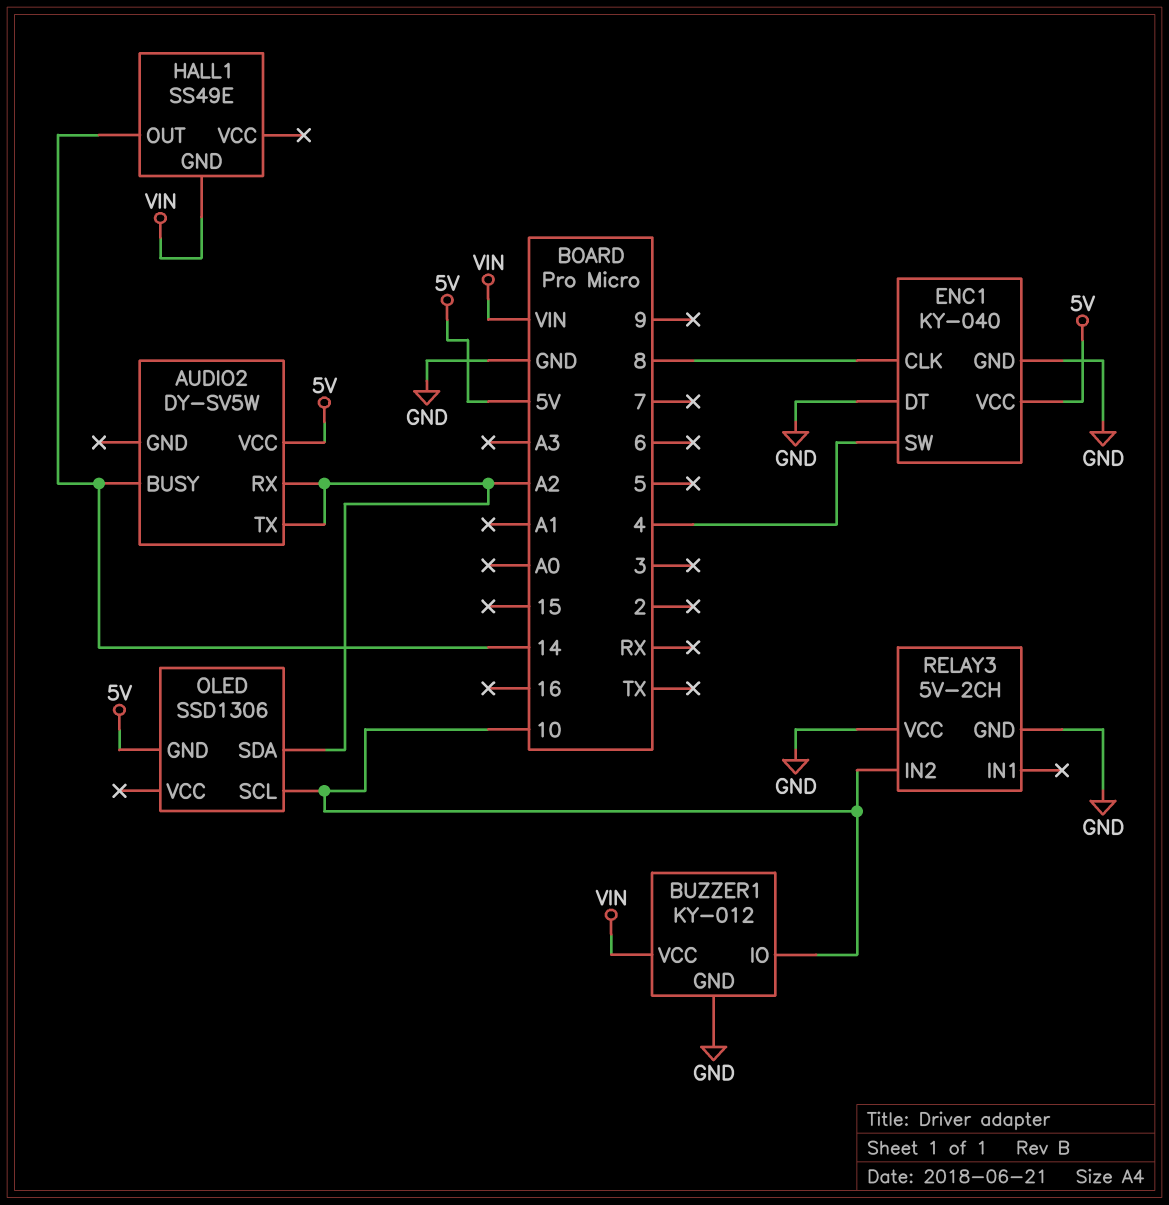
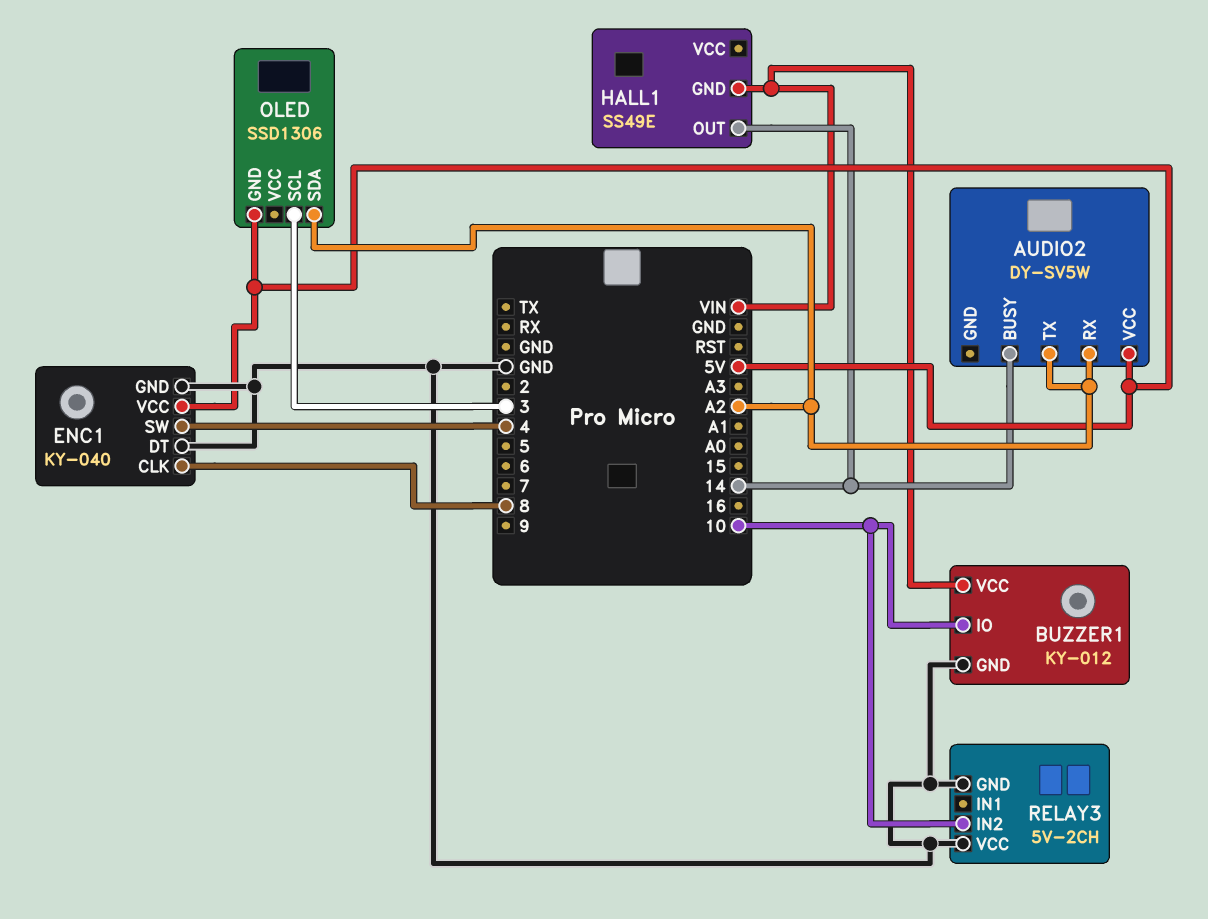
OLED pin SCL: 10 -> 3

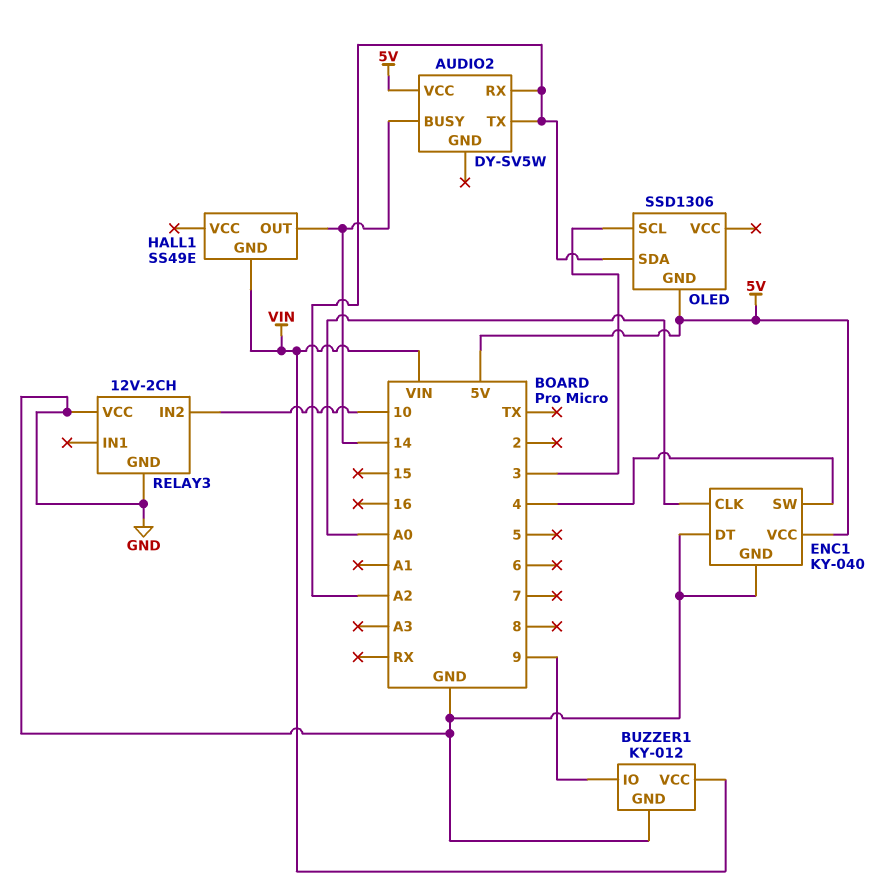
BUZZER1 pin IO: 10 -> 9
ENC1 pin CLK: 8 -> A0
RELAY3: 5V-2CH -> 12V-2CH

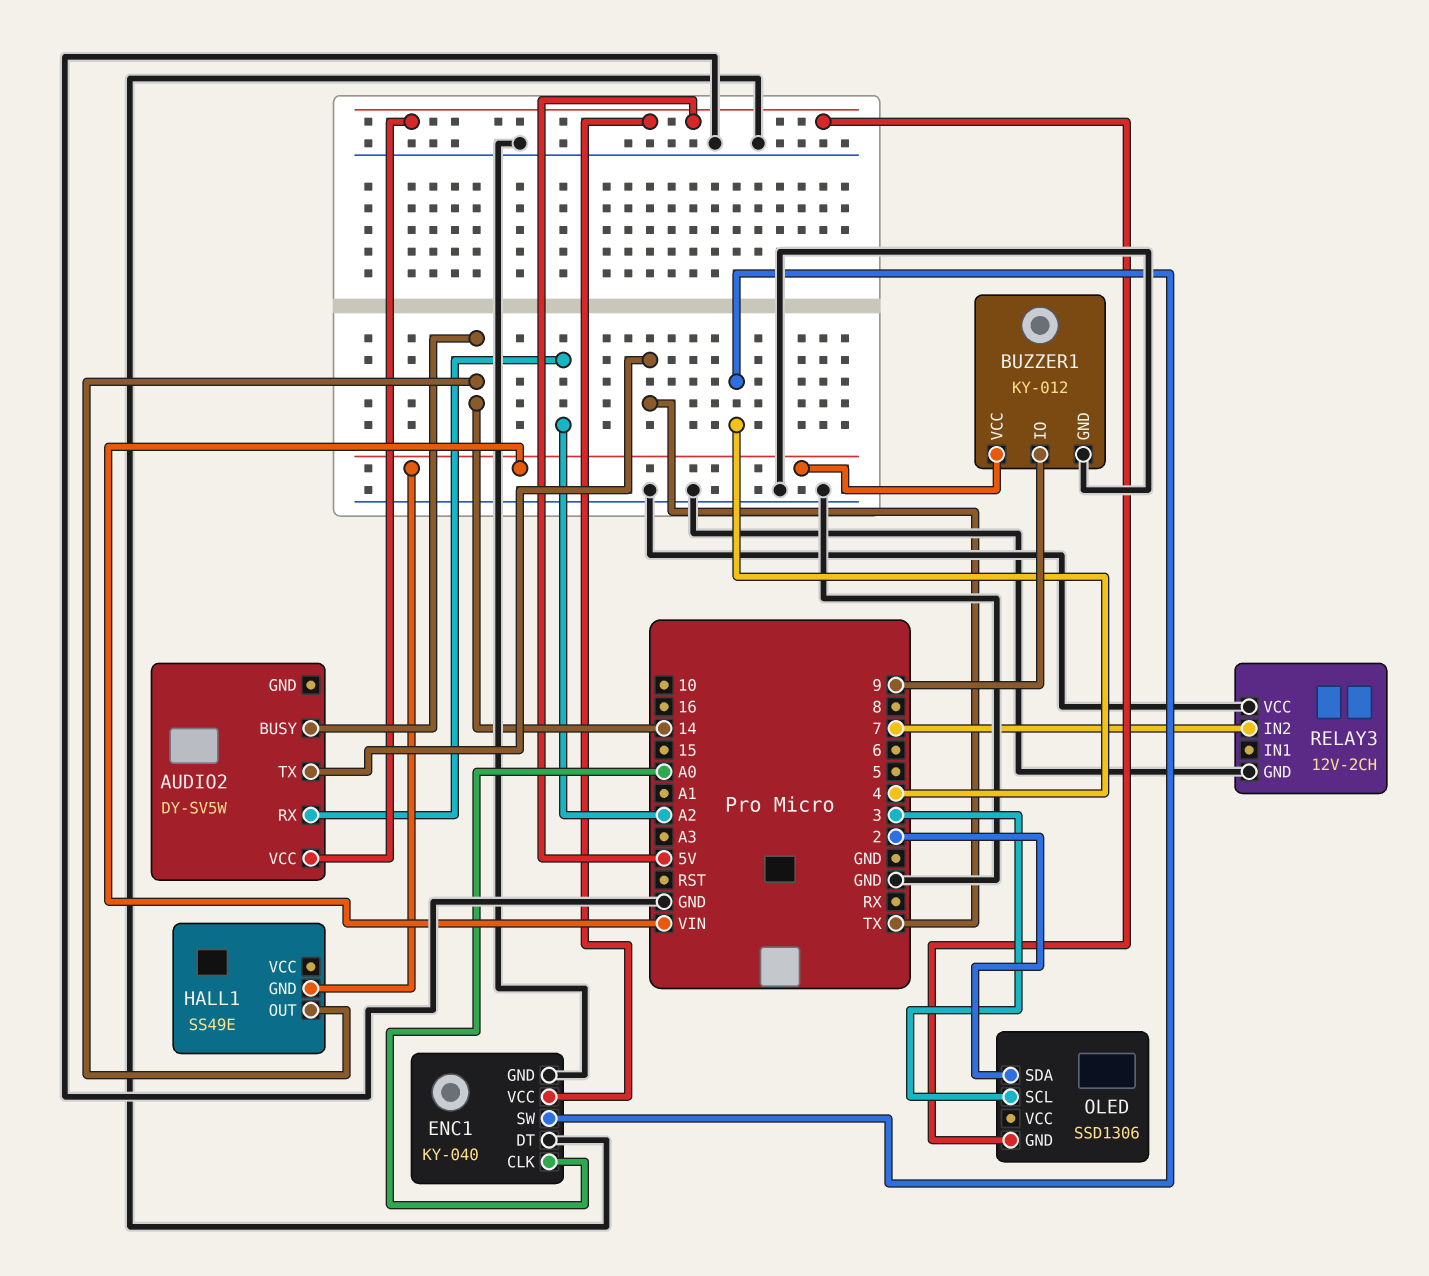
AUDIO2 pin TX: A2 -> TX
OLED pin SDA: A2 -> 2
RELAY3 pin IN2: 10 -> 7

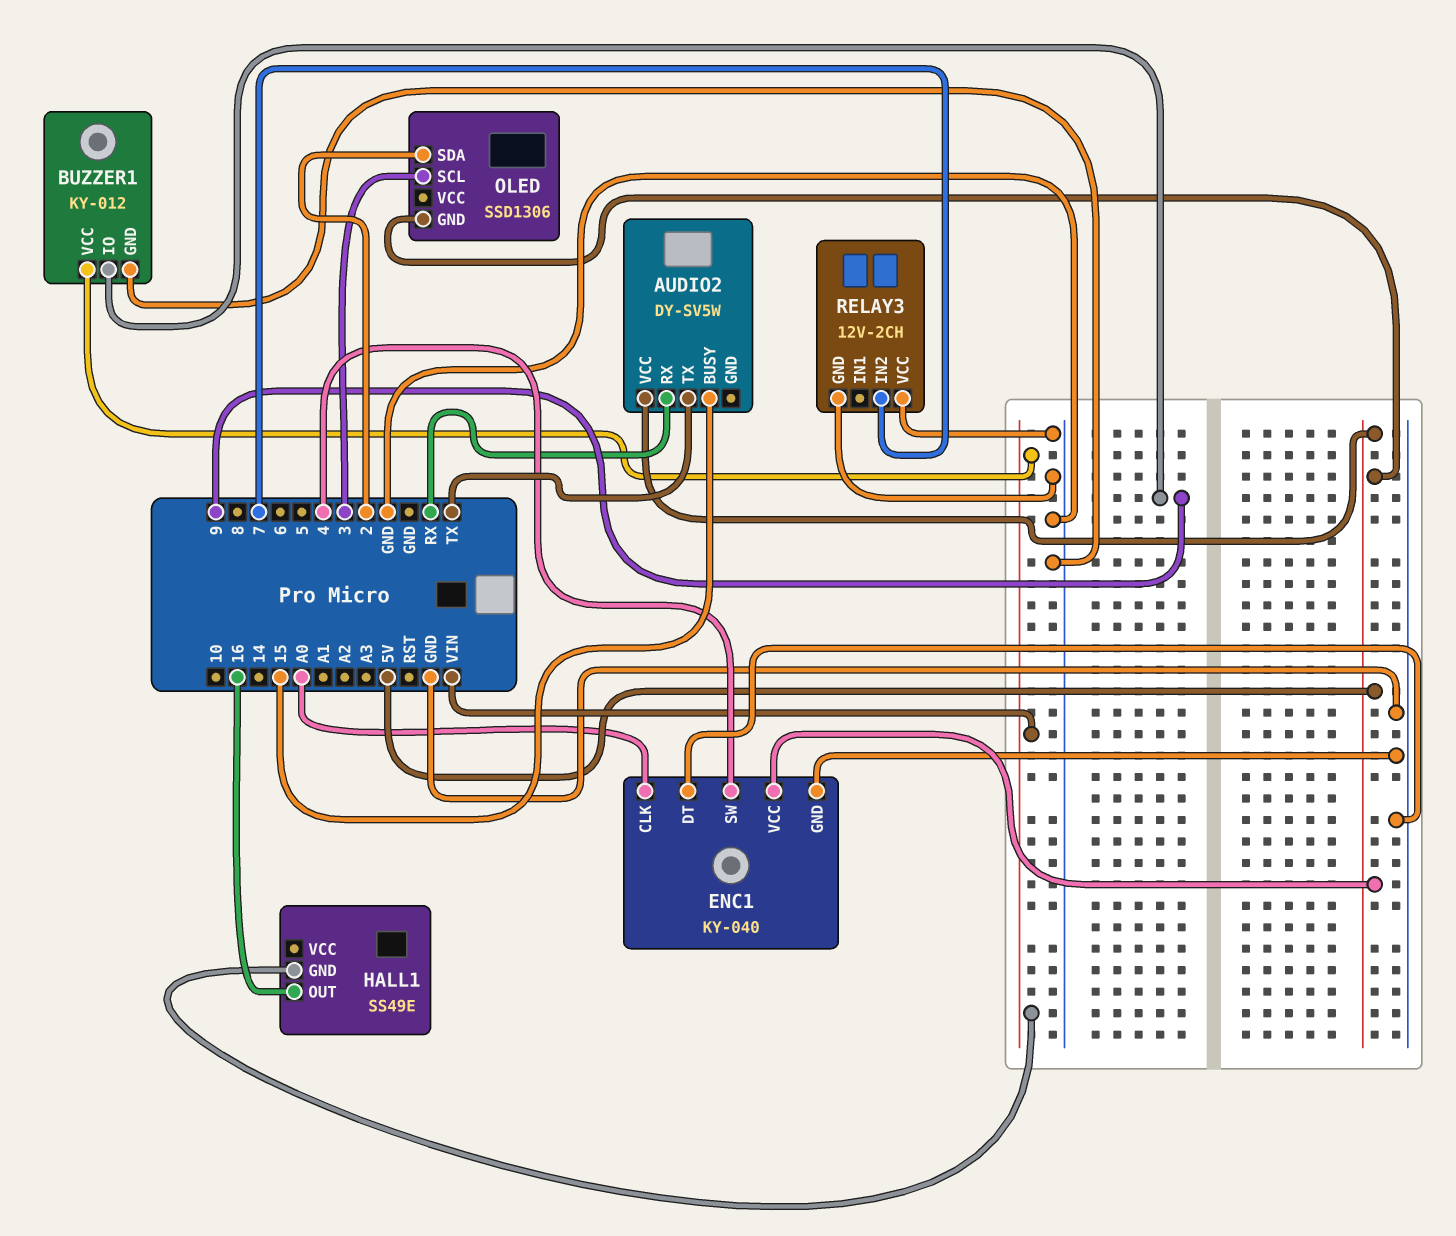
AUDIO2 pin BUSY: 14 -> 15
AUDIO2 pin RX: A2 -> RX
HALL1 pin OUT: 14 -> 16

